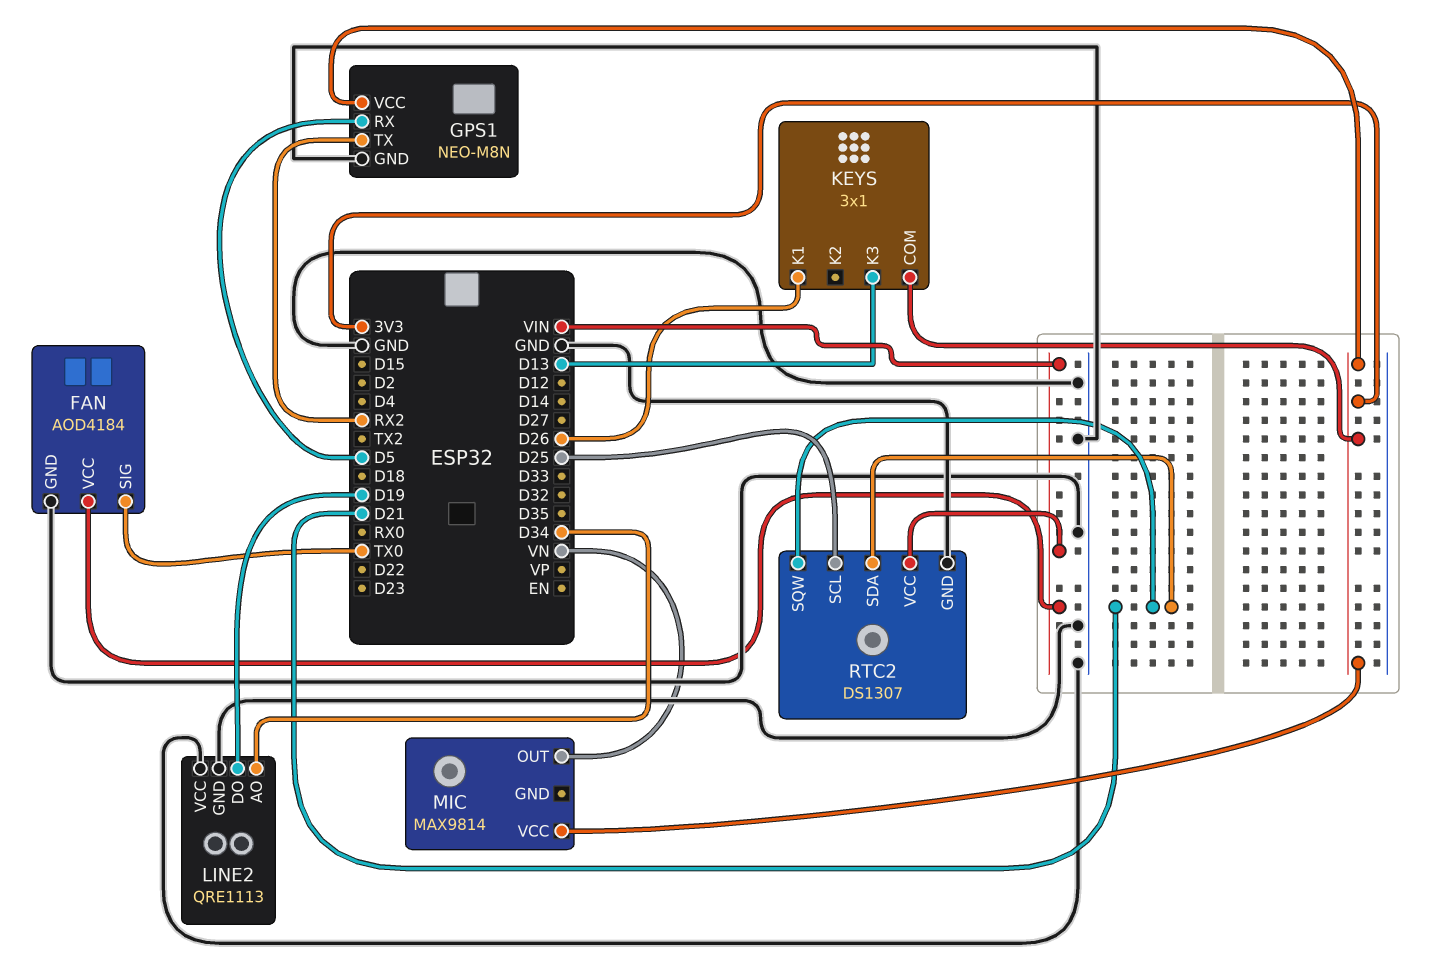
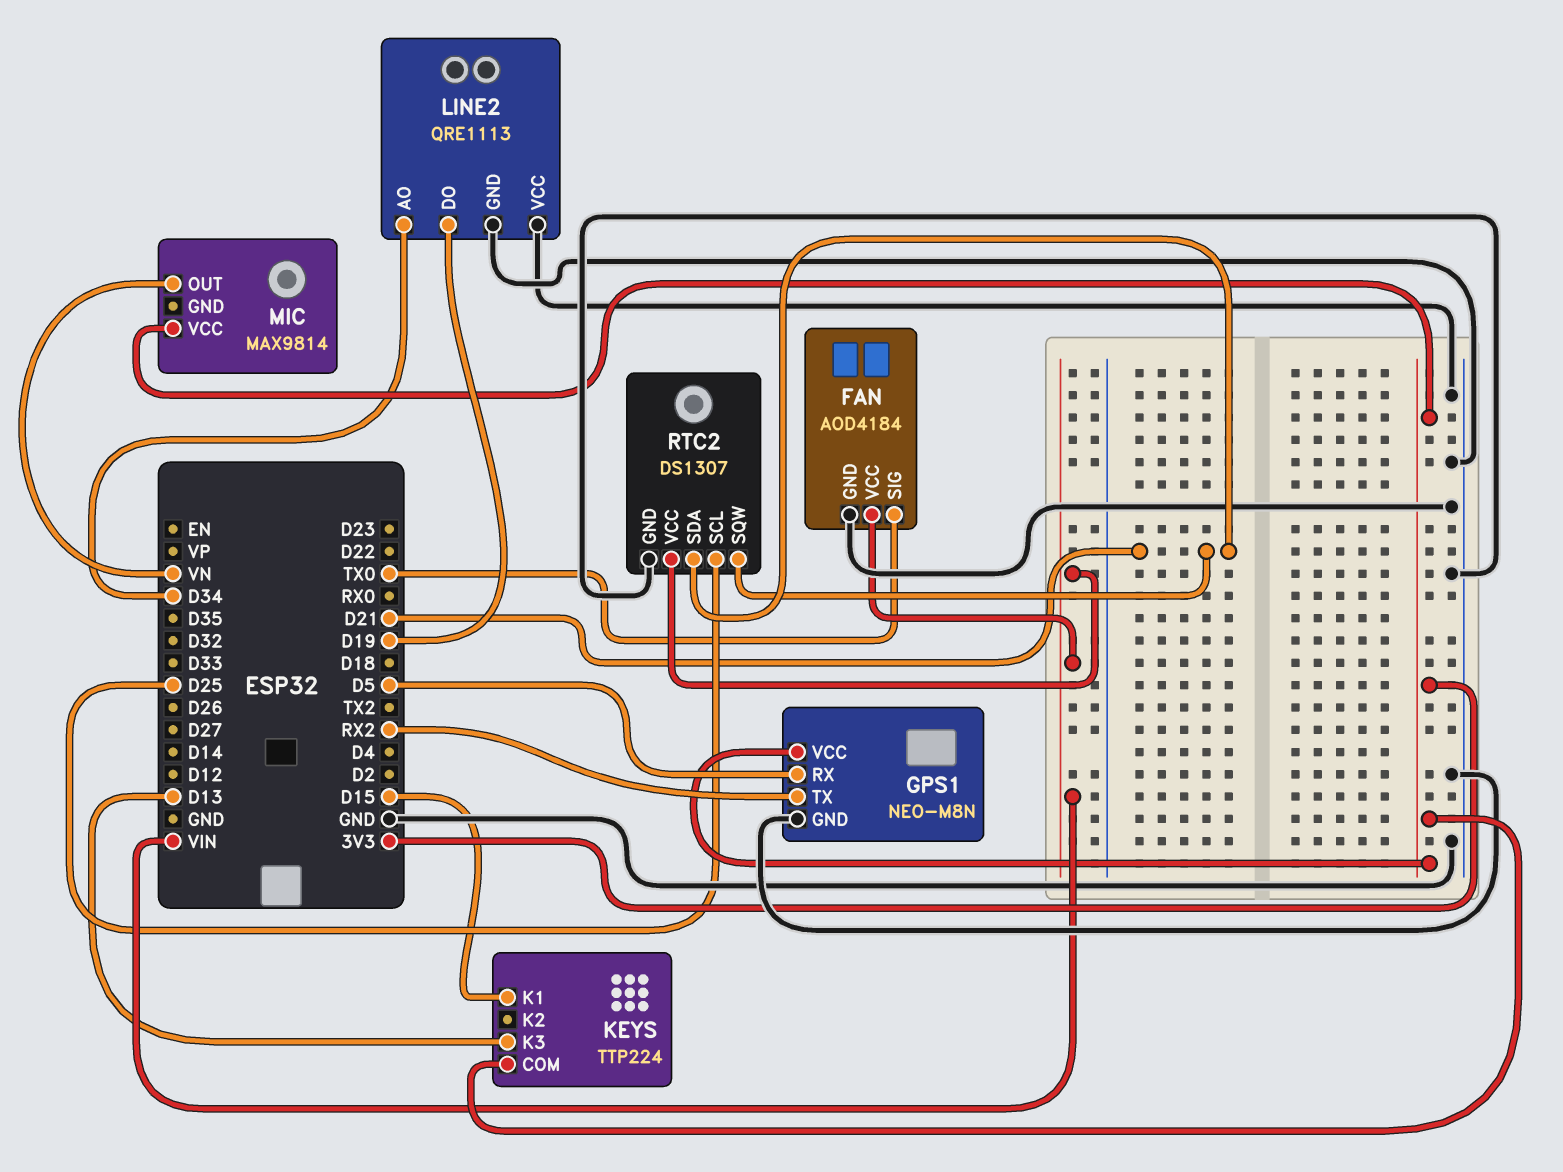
KEYS: 3x1 -> TTP224
KEYS pin K1: D26 -> D15

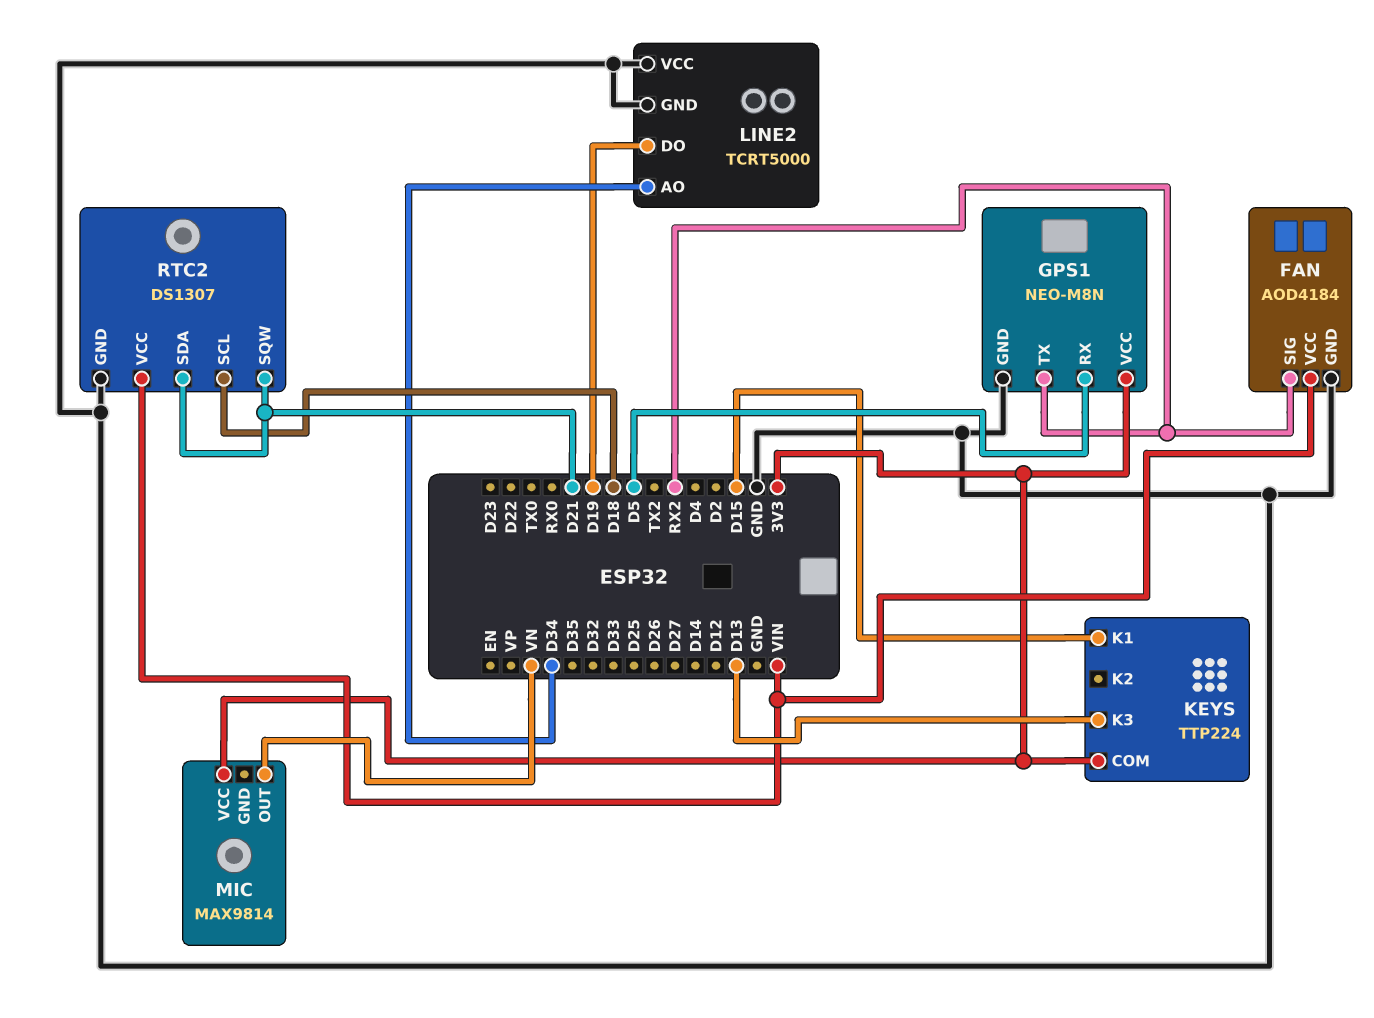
FAN pin SIG: TX0 -> RX2
LINE2: QRE1113 -> TCRT5000
RTC2 pin SCL: D25 -> D18

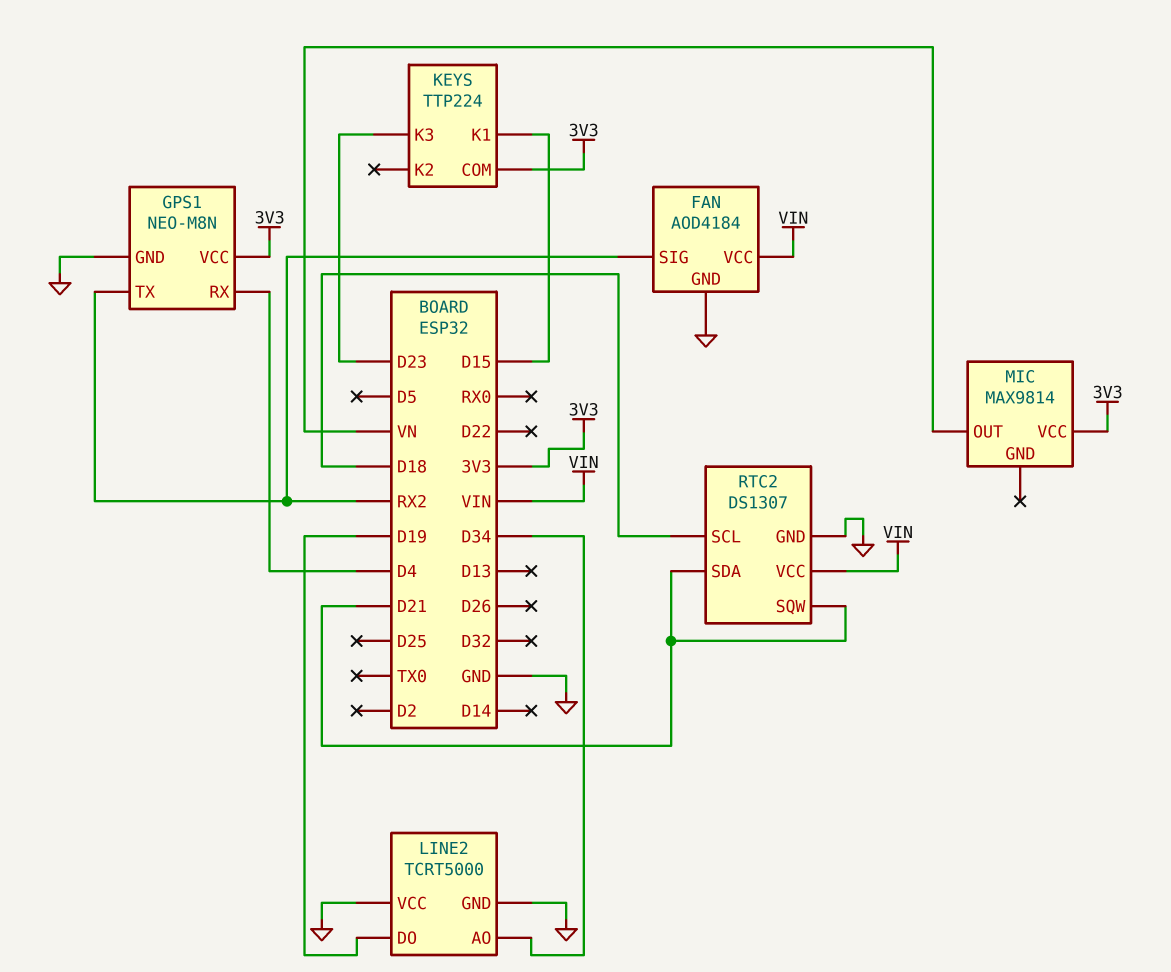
GPS1 pin RX: D5 -> D4
KEYS pin K3: D13 -> D23

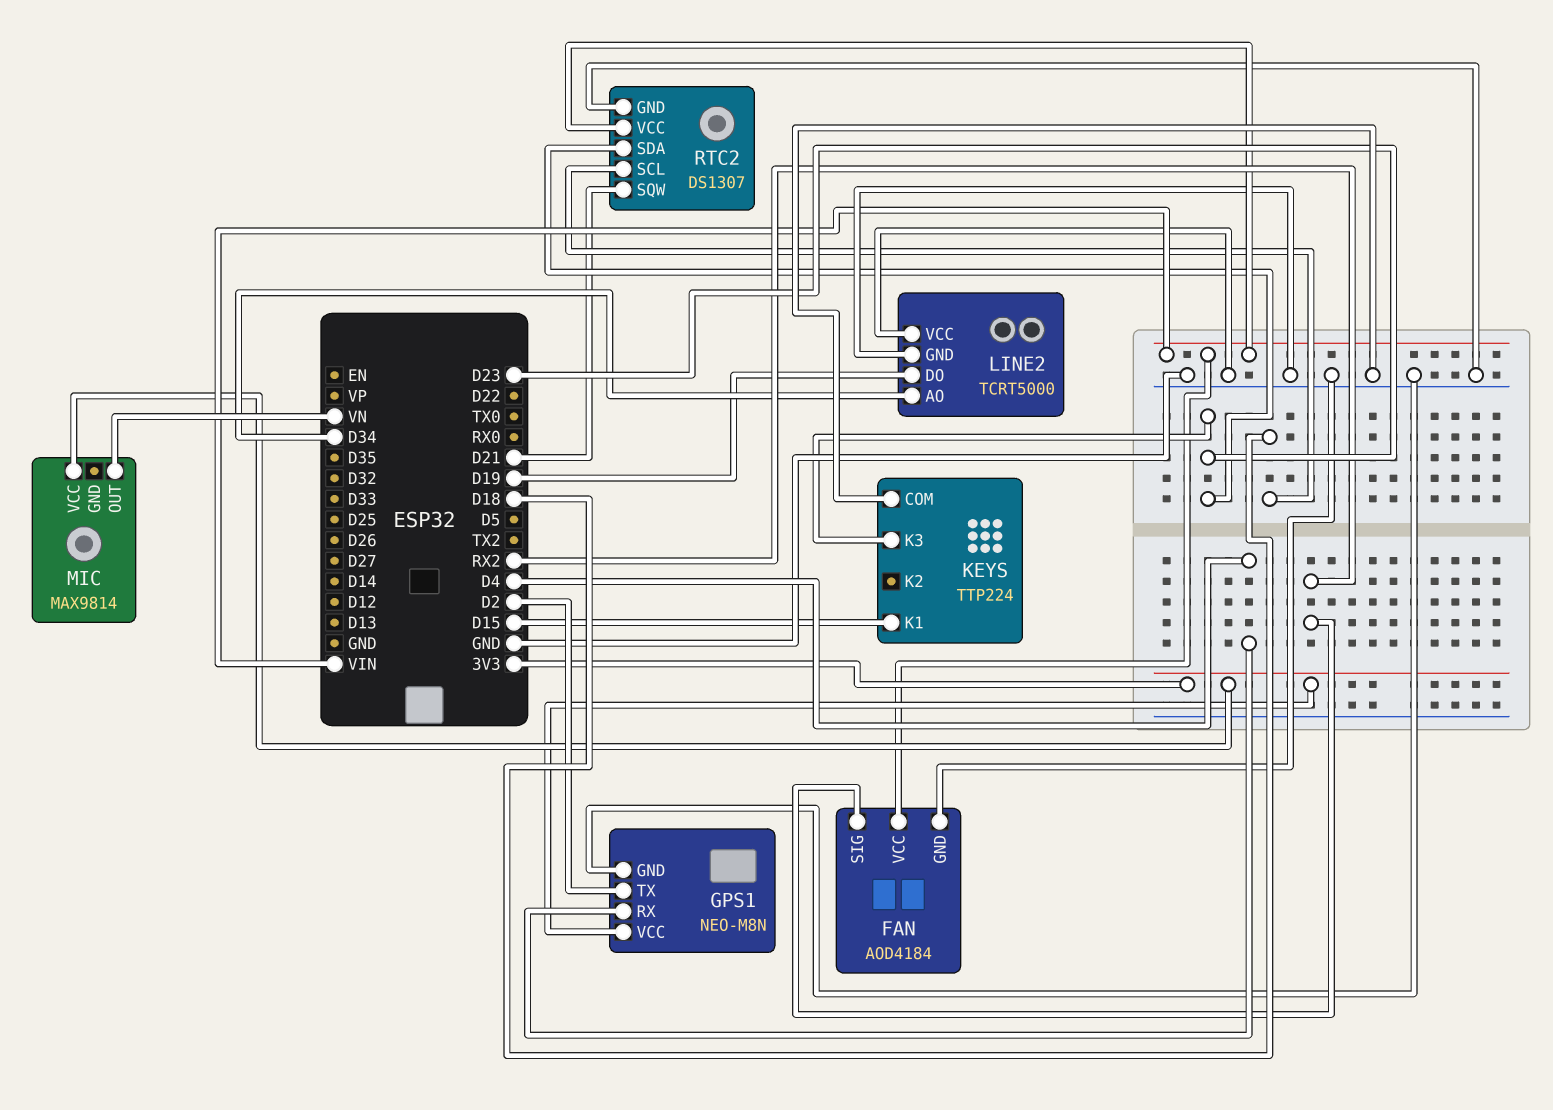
GPS1 pin TX: RX2 -> D2
KEYS pin COM: 3V3 -> GND
RTC2 pin SDA: D21 -> D23

